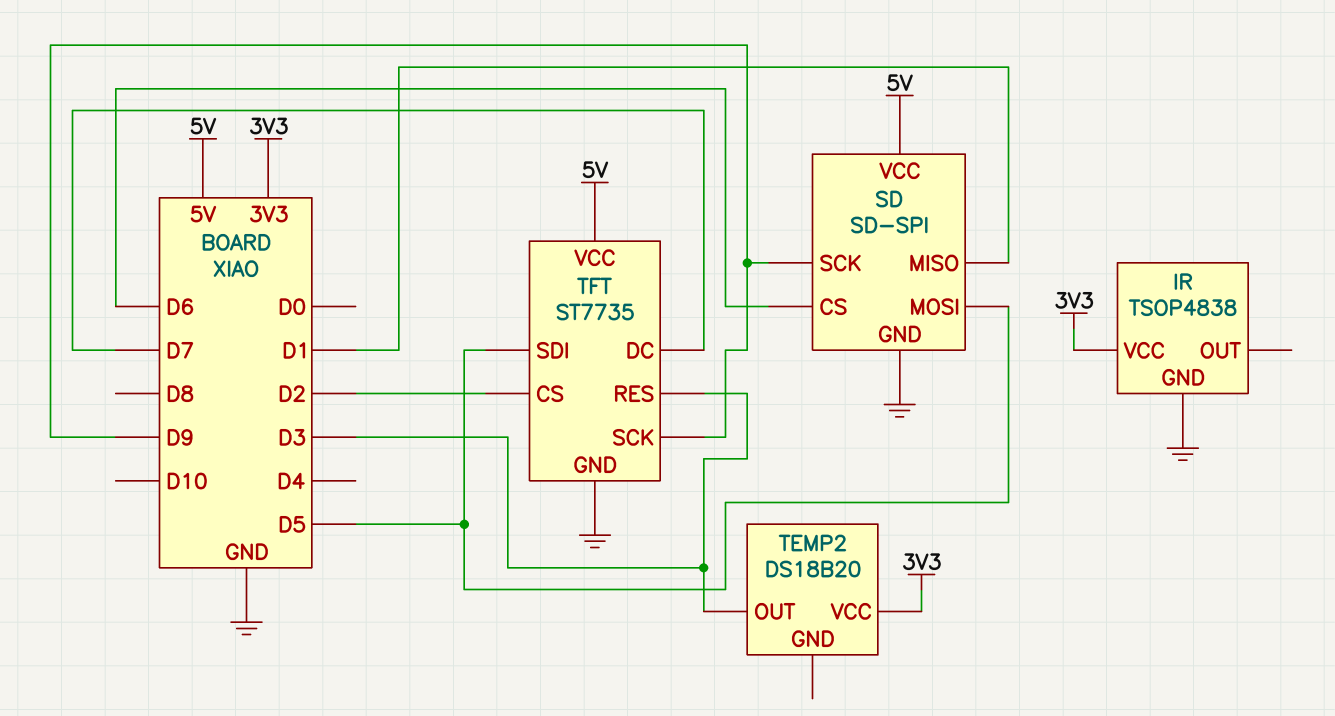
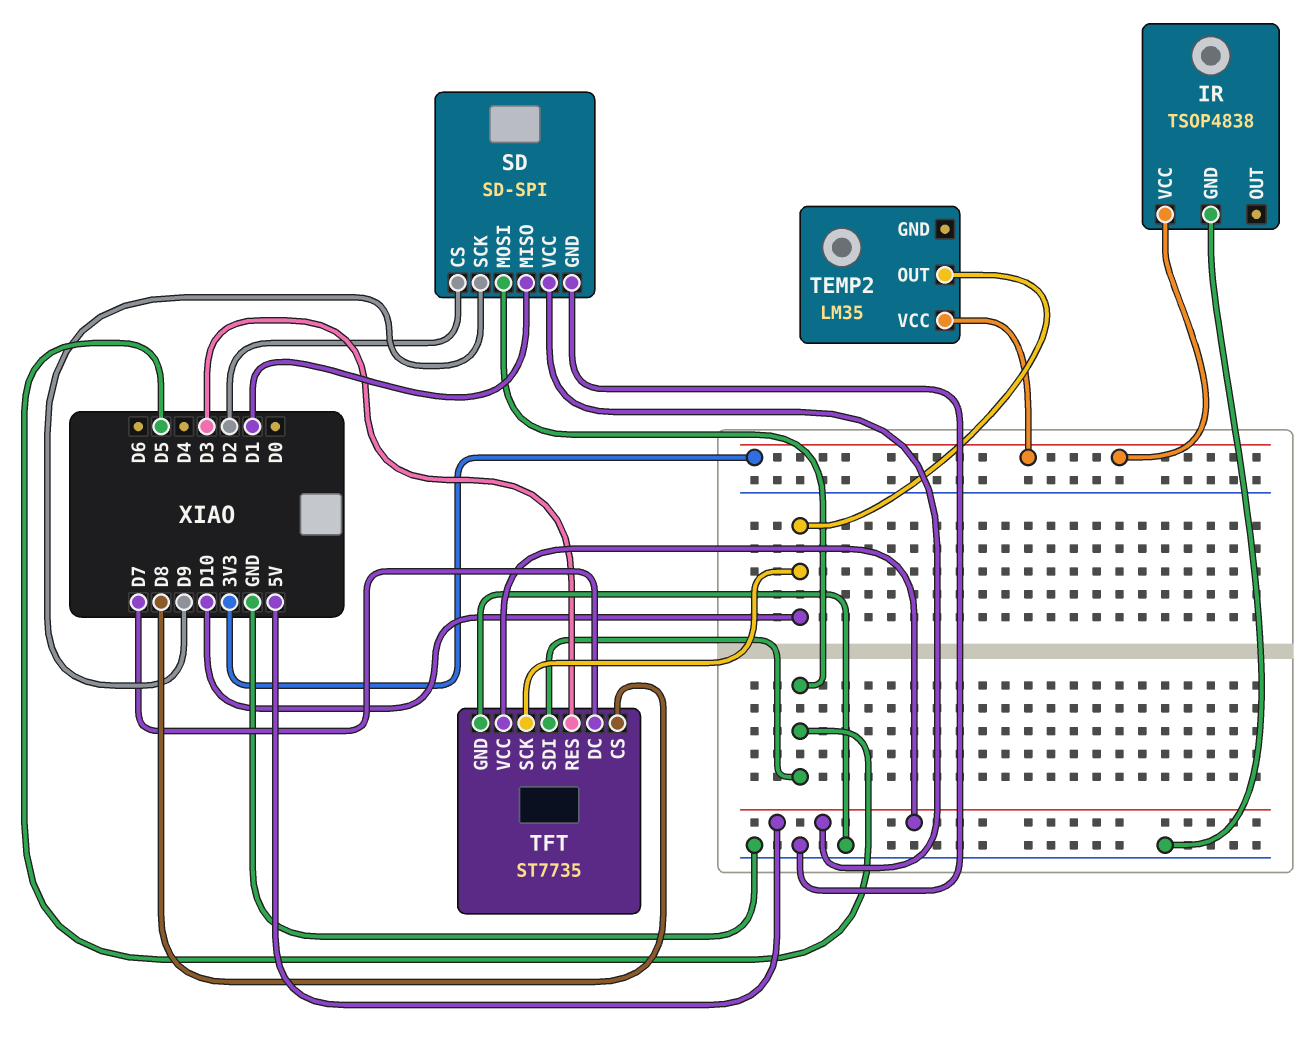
SD pin CS: D6 -> D2
TEMP2: DS18B20 -> LM35
TEMP2 pin OUT: D3 -> D10
TFT pin CS: D2 -> D8
TFT pin SCK: D9 -> D10

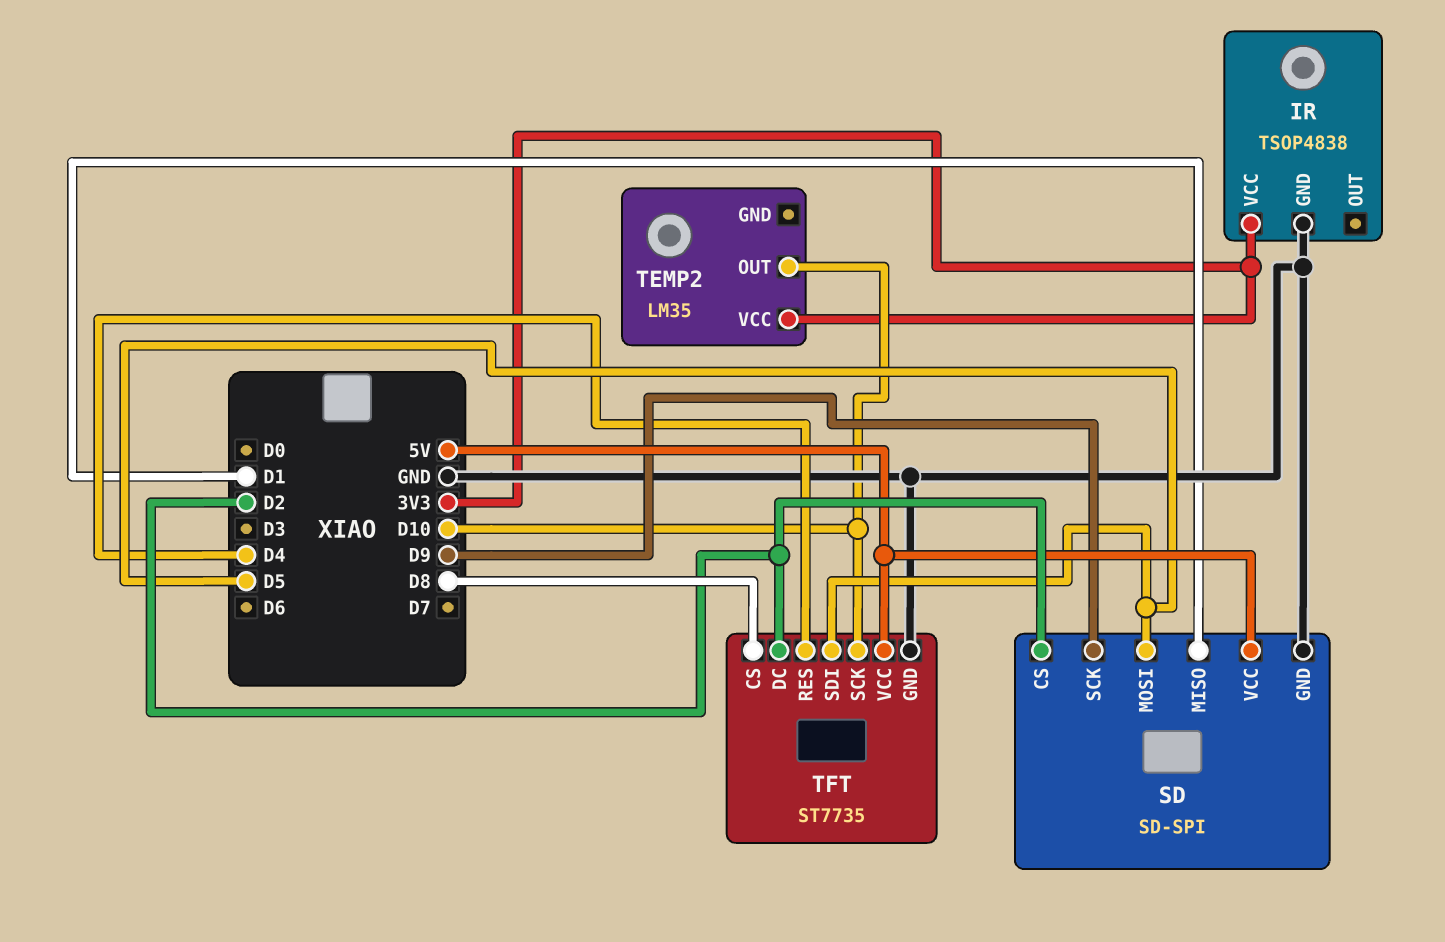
TFT pin DC: D7 -> D2
TFT pin RES: D3 -> D4

